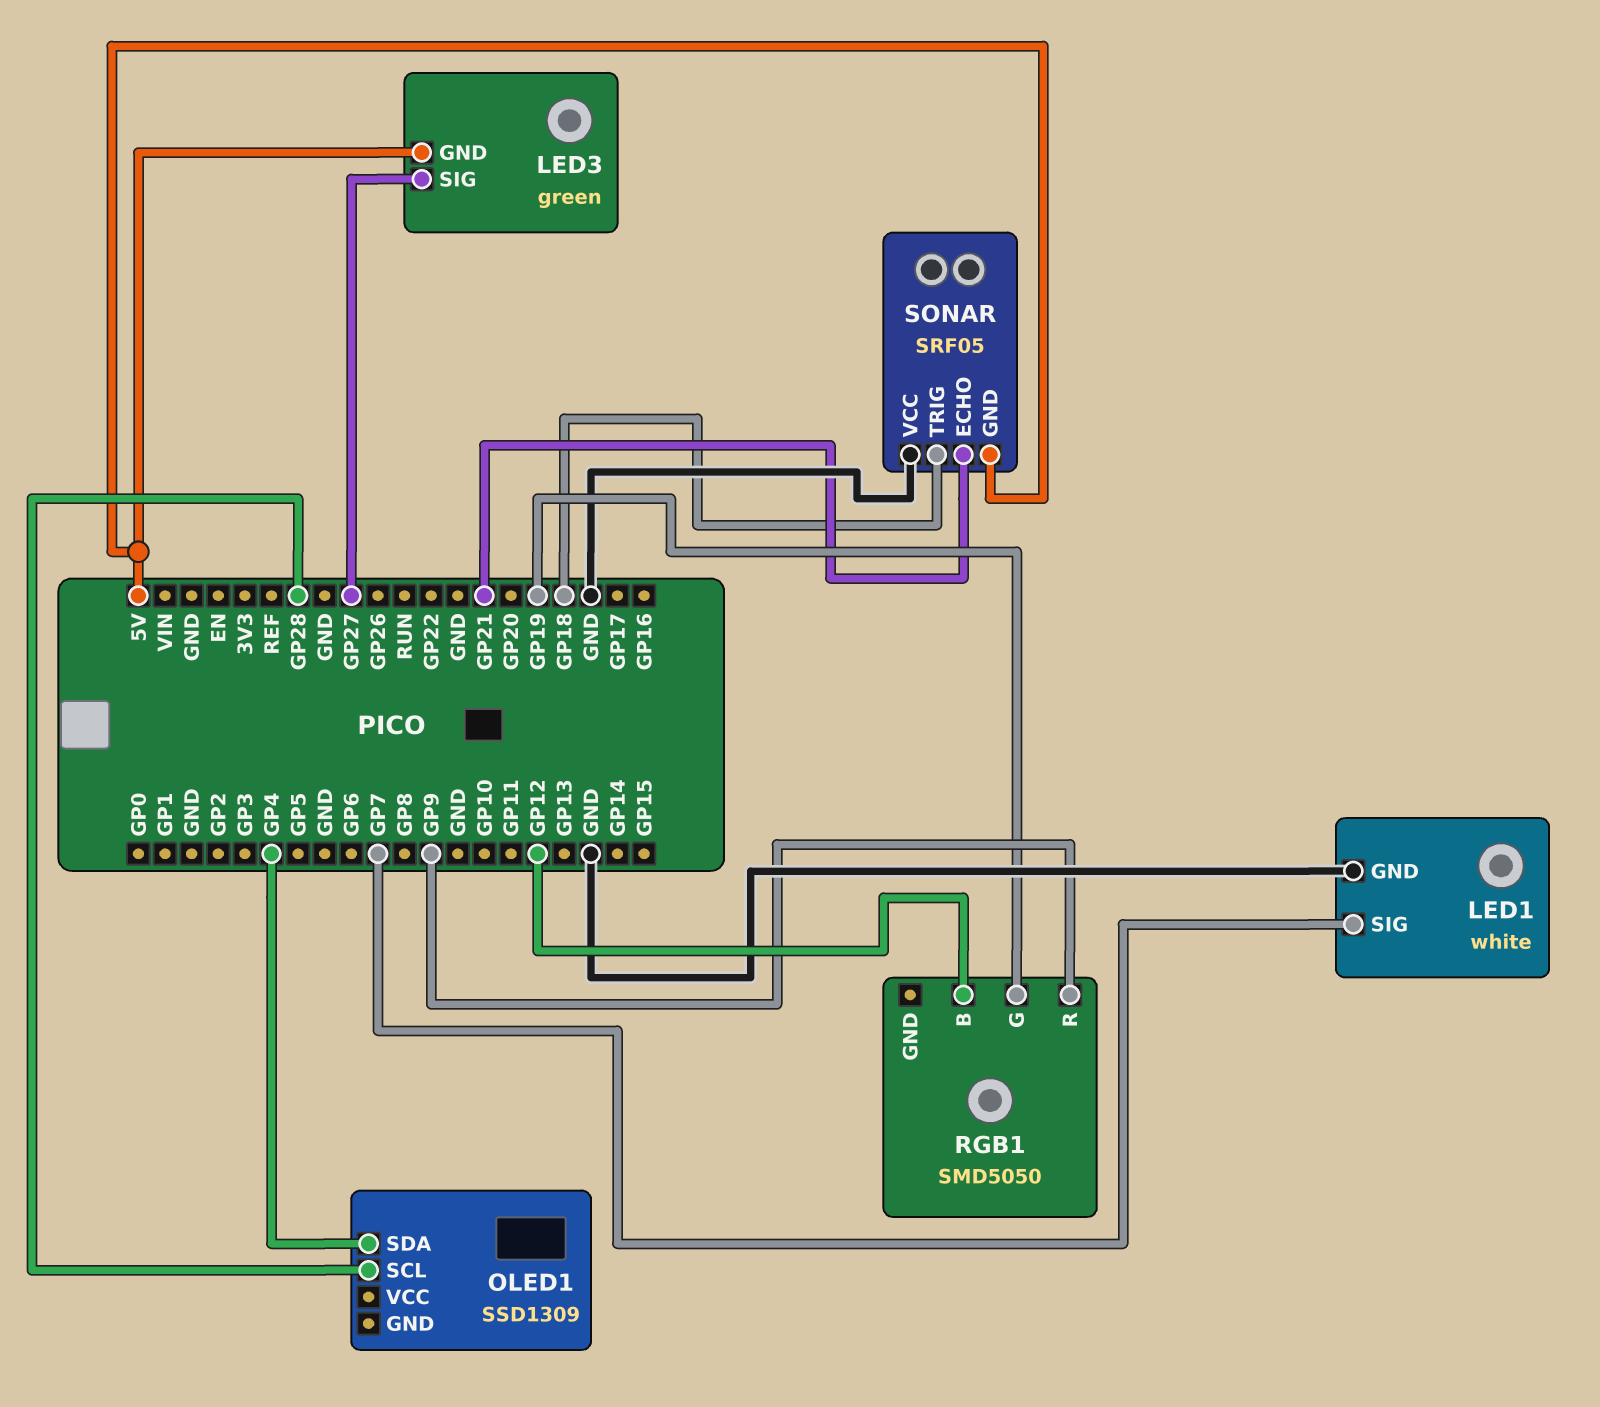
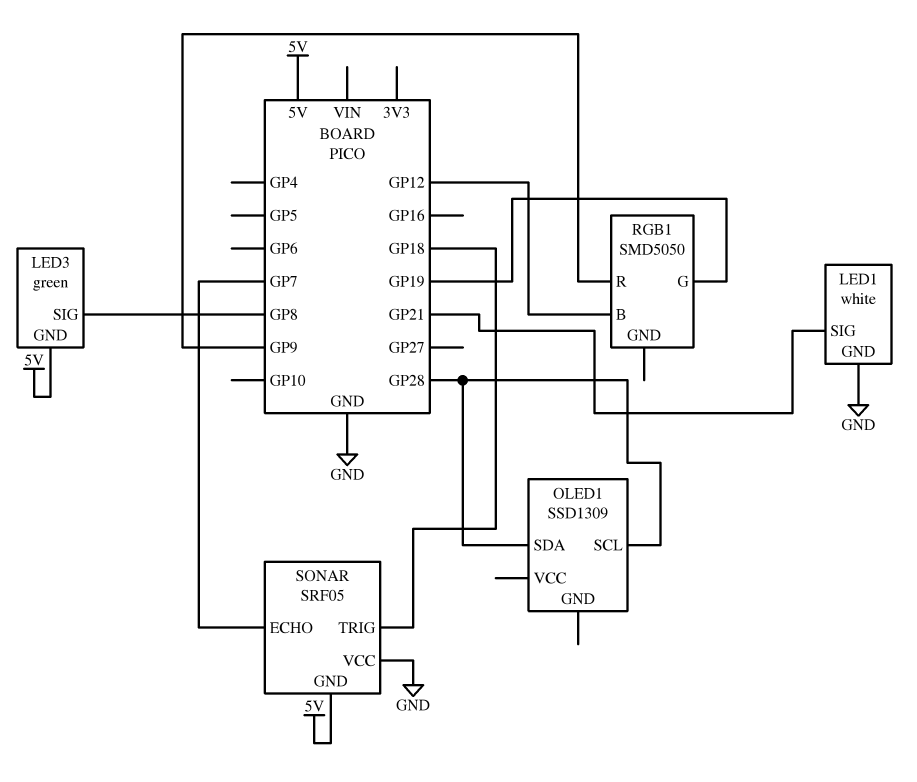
LED1 pin SIG: GP7 -> GP21
LED3 pin SIG: GP27 -> GP8
OLED1 pin SDA: GP4 -> GP28
SONAR pin ECHO: GP21 -> GP7

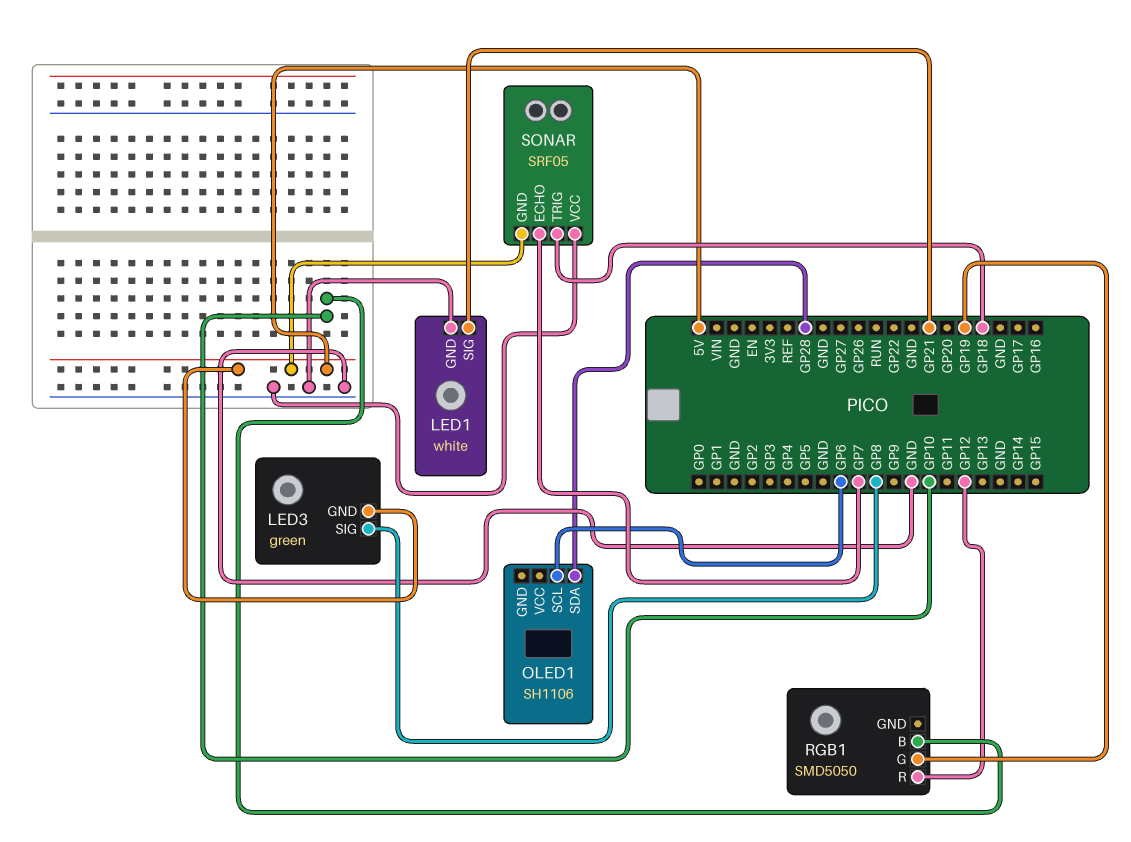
OLED1: SSD1309 -> SH1106
OLED1 pin SCL: GP28 -> GP6
RGB1 pin B: GP12 -> GP10
RGB1 pin R: GP9 -> GP12

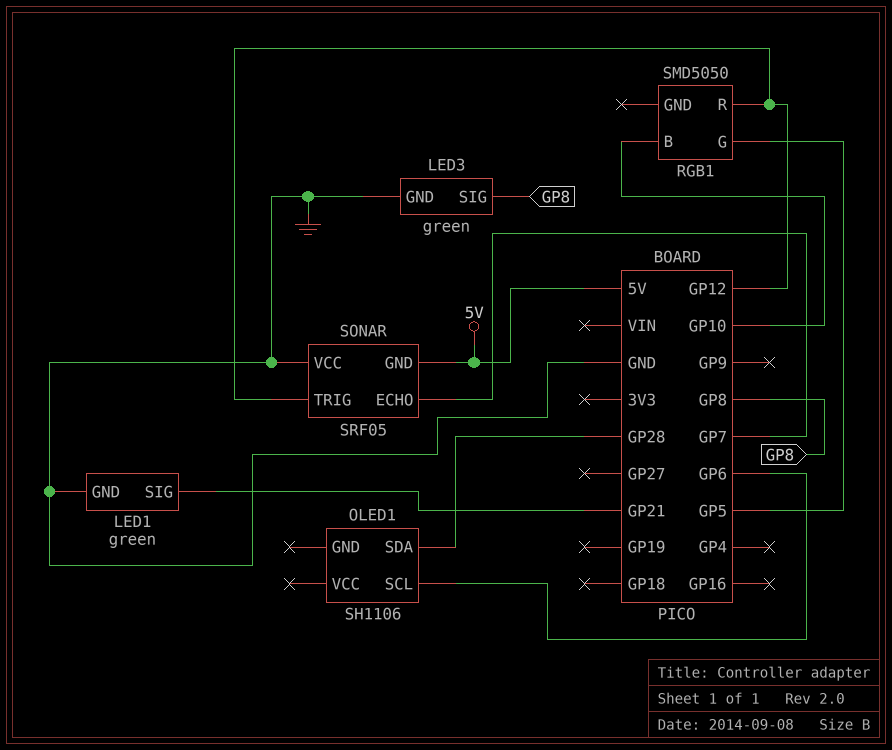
LED1: white -> green
LED3 pin GND: 5V -> GND
RGB1 pin G: GP19 -> GP5
SONAR pin TRIG: GP18 -> GP12

